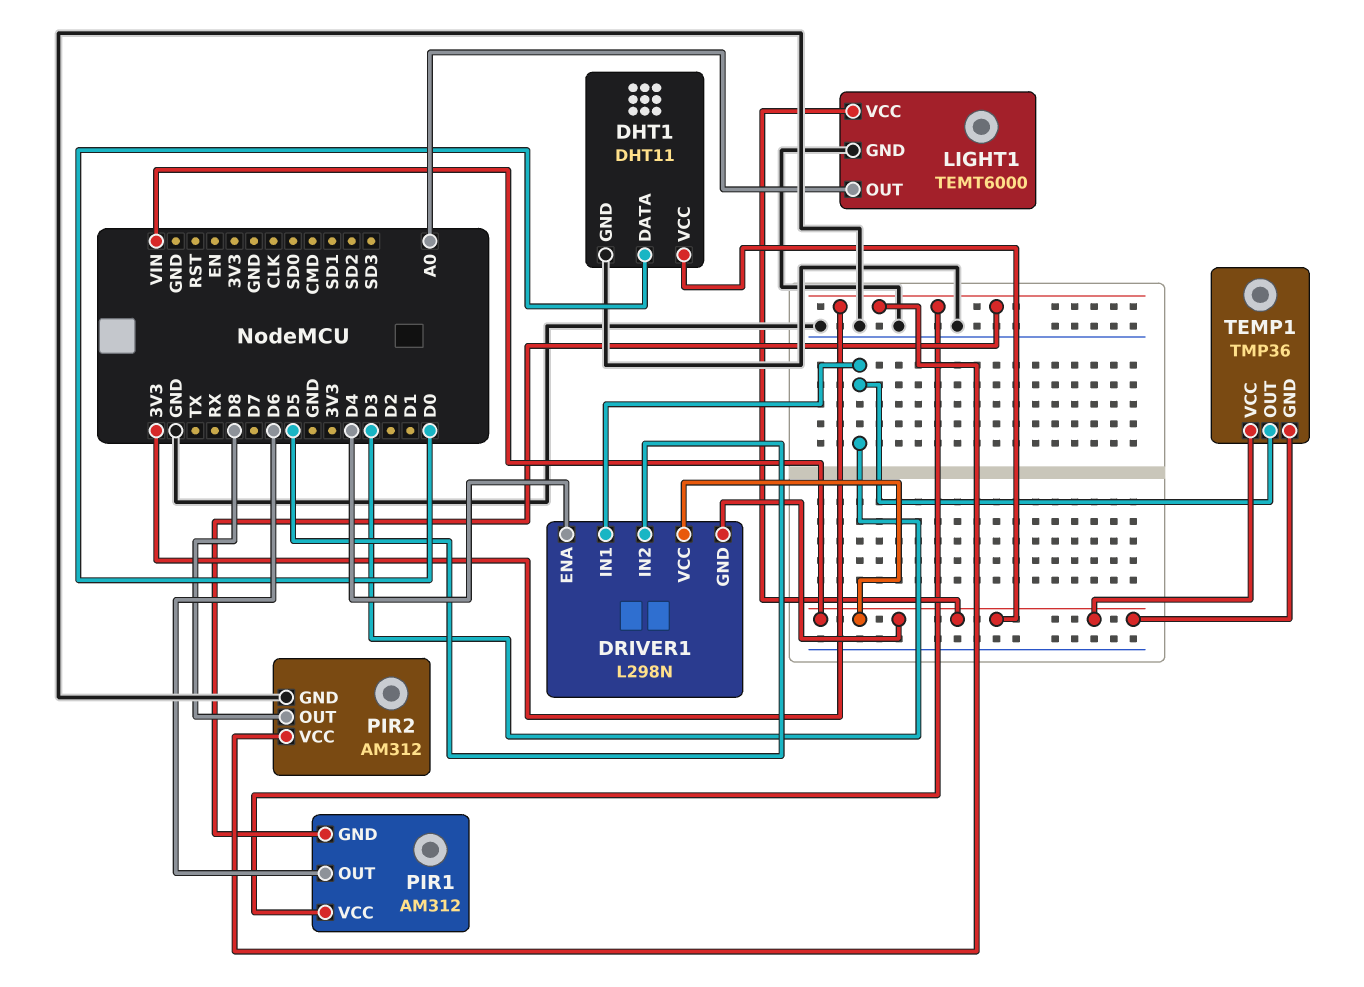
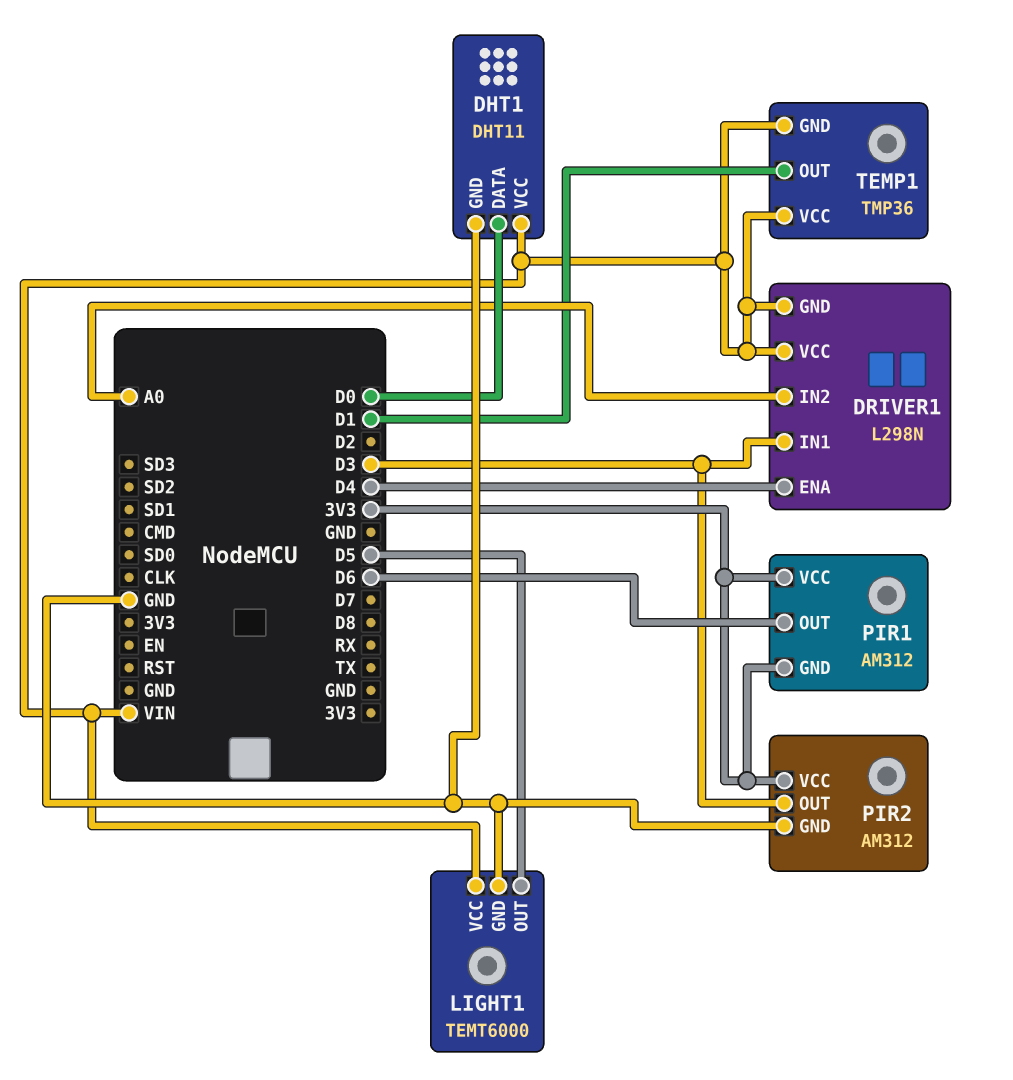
DRIVER1 pin IN2: D5 -> A0
LIGHT1 pin OUT: A0 -> D5
PIR2 pin OUT: D8 -> D3
TEMP1 pin OUT: D3 -> D1

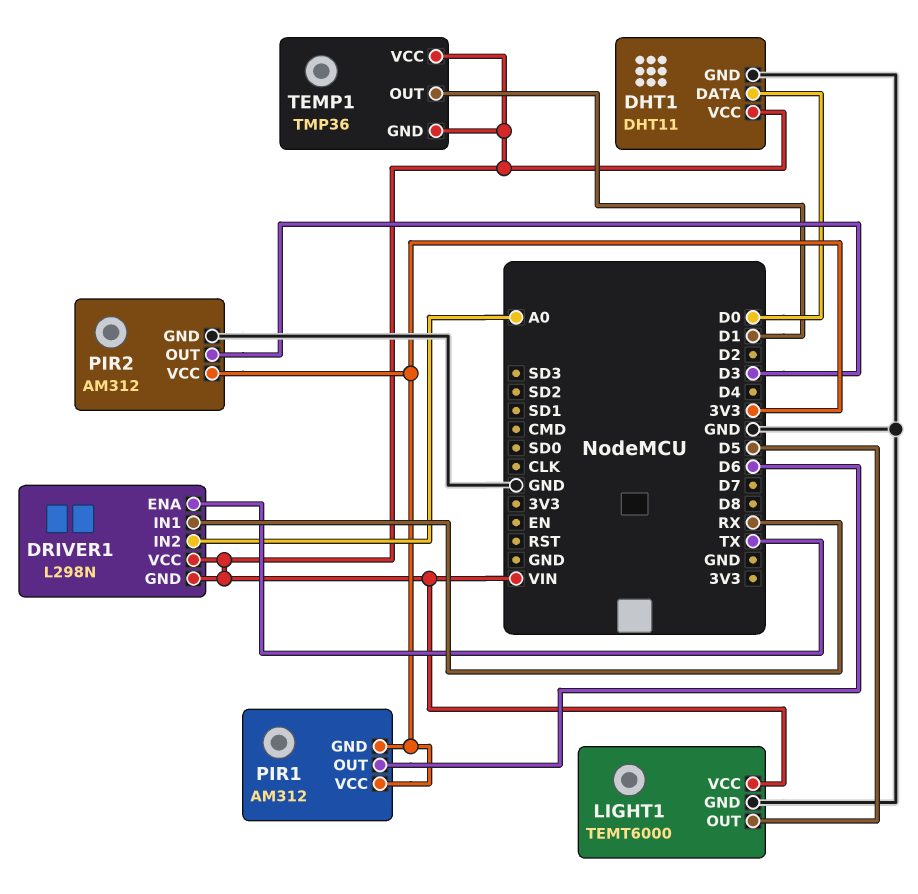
DRIVER1 pin ENA: D4 -> TX
DRIVER1 pin IN1: D3 -> RX

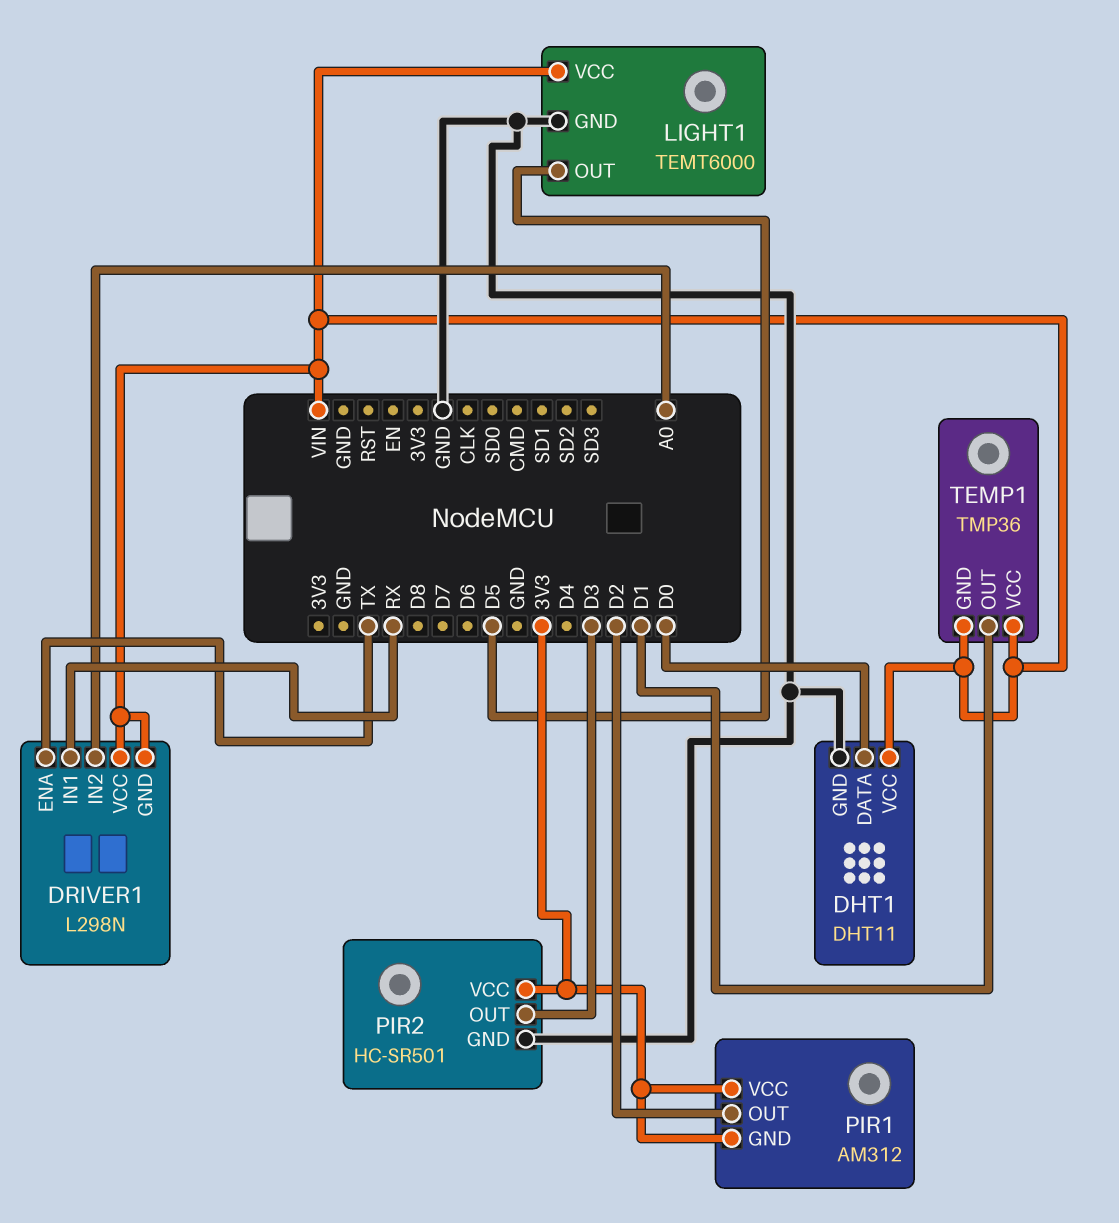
PIR1 pin OUT: D6 -> D2
PIR2: AM312 -> HC-SR501

